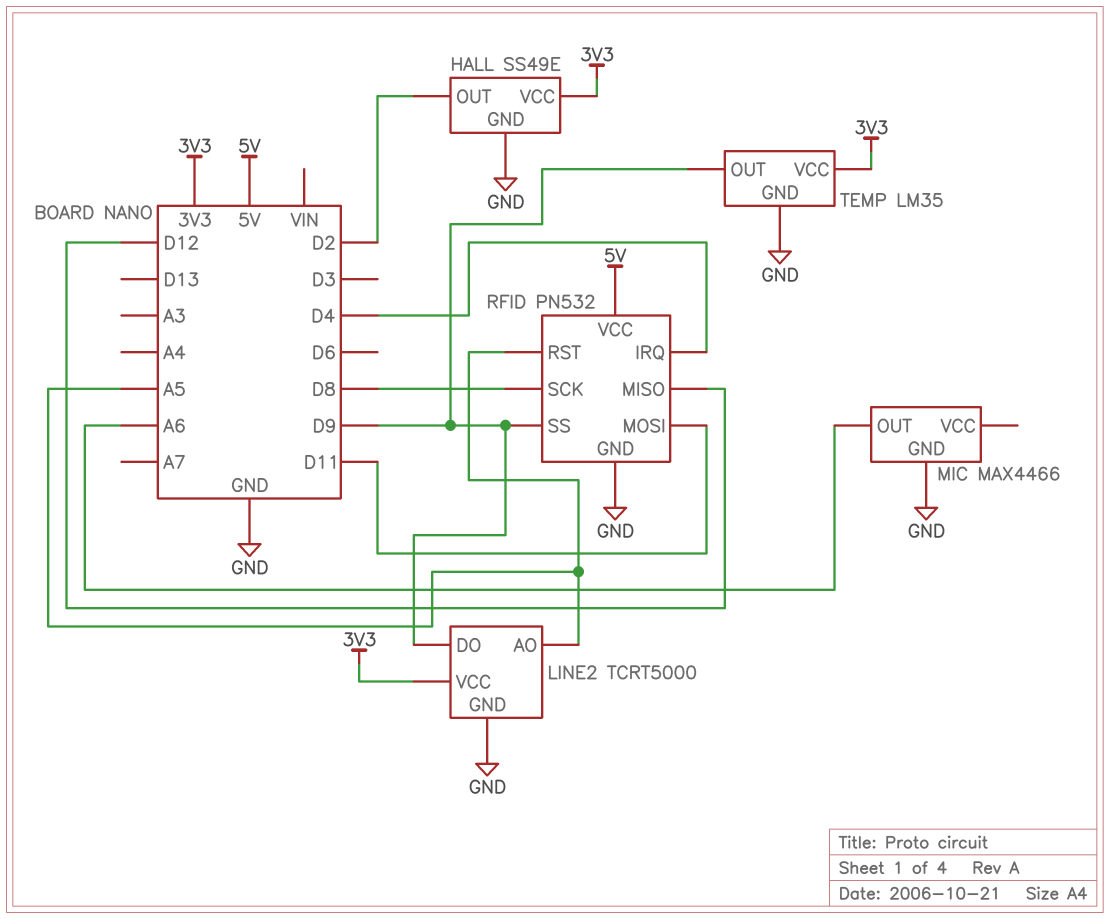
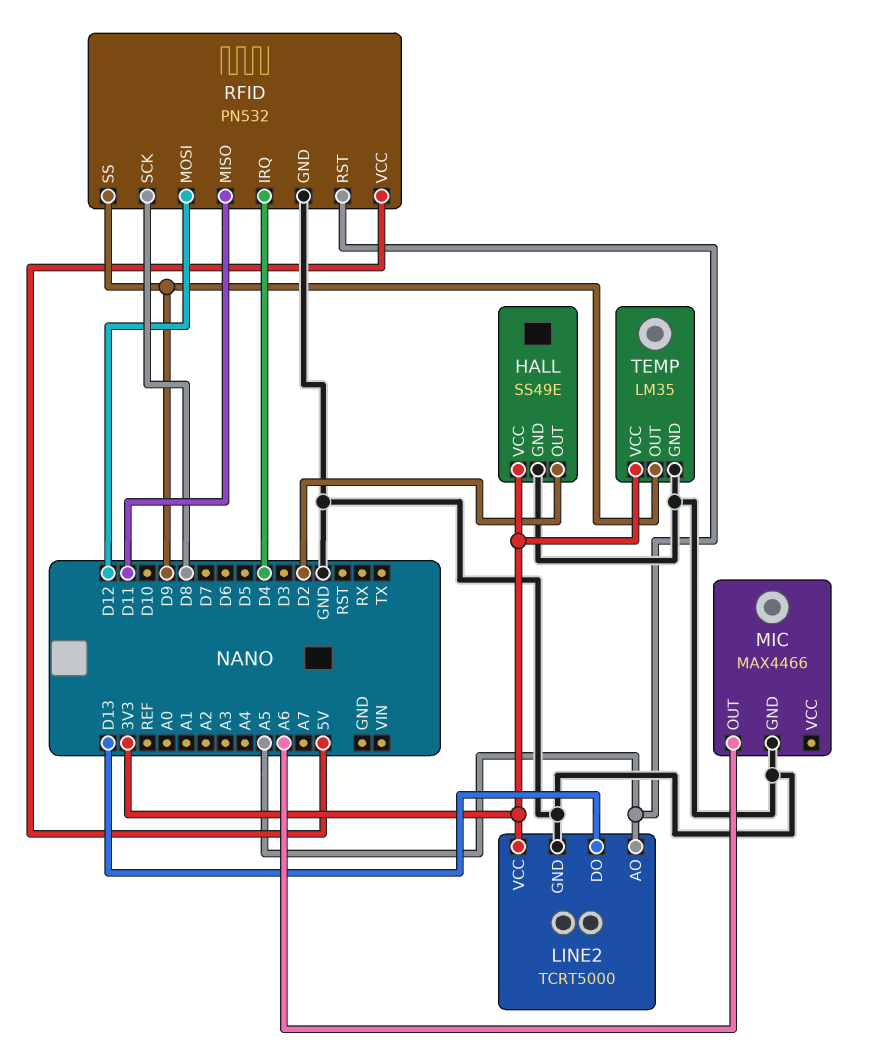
LINE2 pin DO: D9 -> D13
RFID pin MISO: D12 -> D11
RFID pin MOSI: D11 -> D12

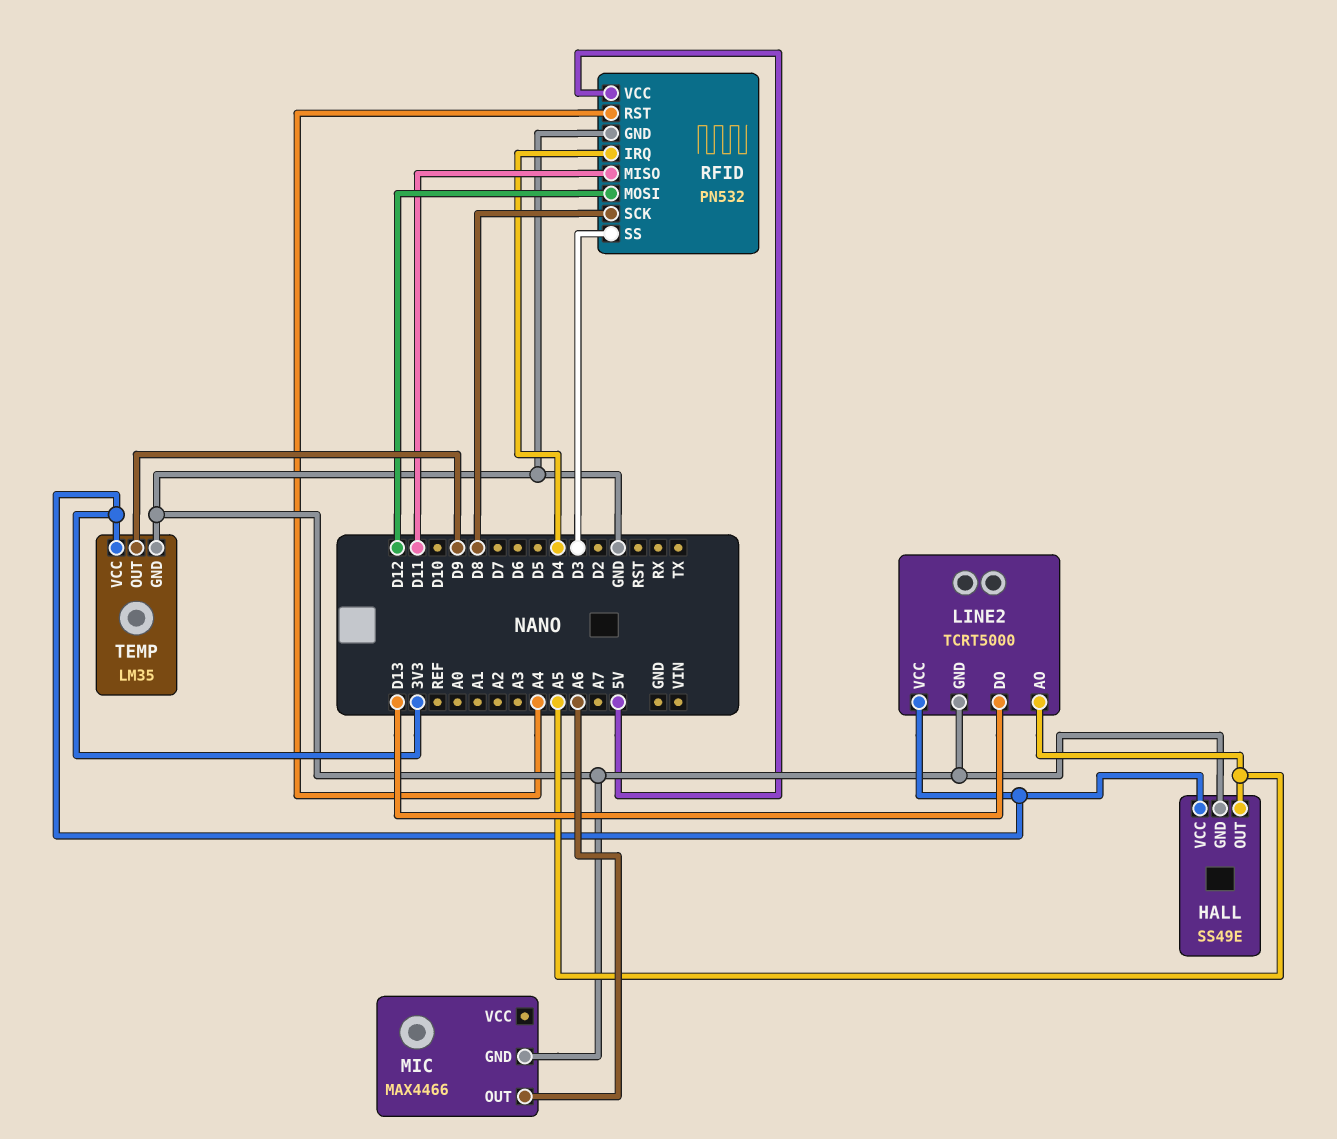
HALL pin OUT: D2 -> A5
RFID pin RST: A5 -> A4
RFID pin SS: D9 -> D3

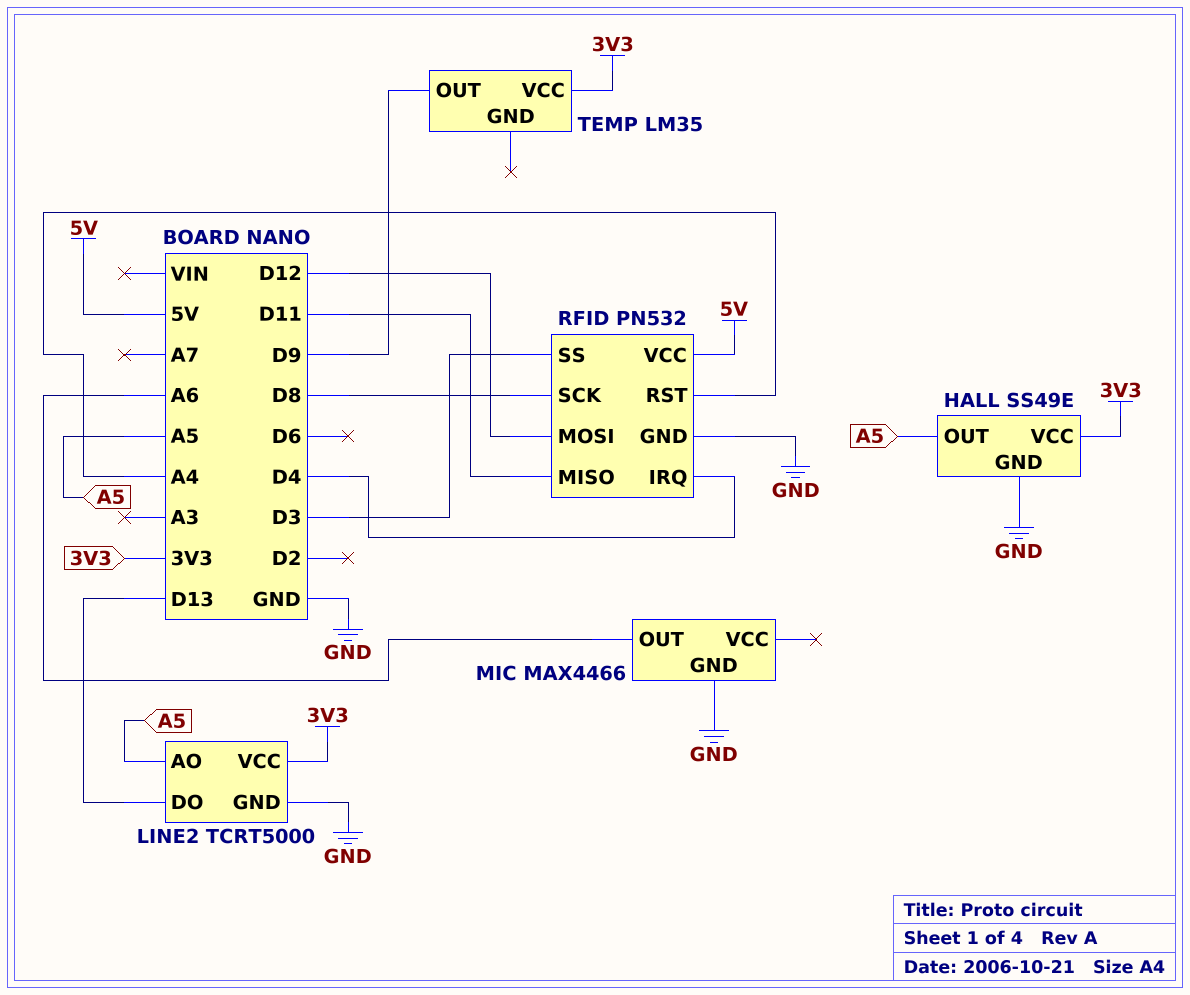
TEMP pin GND: GND -> none

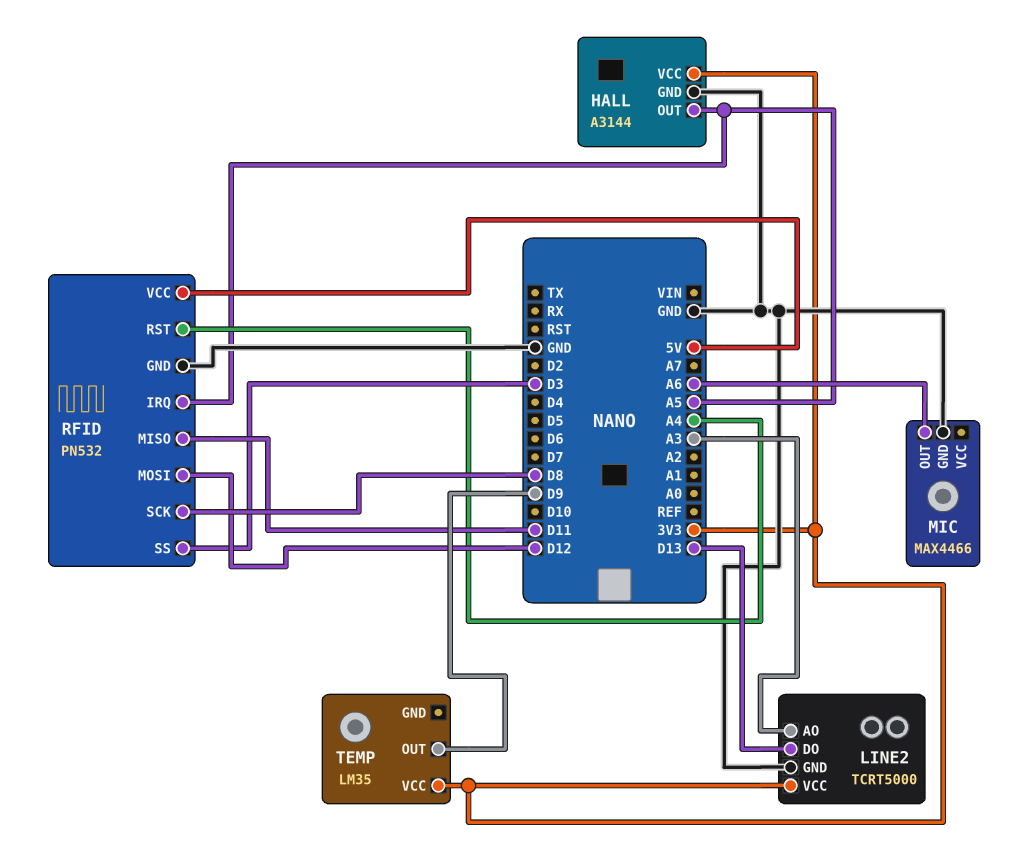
HALL: SS49E -> A3144
LINE2 pin AO: A5 -> A3
RFID pin IRQ: D4 -> A5

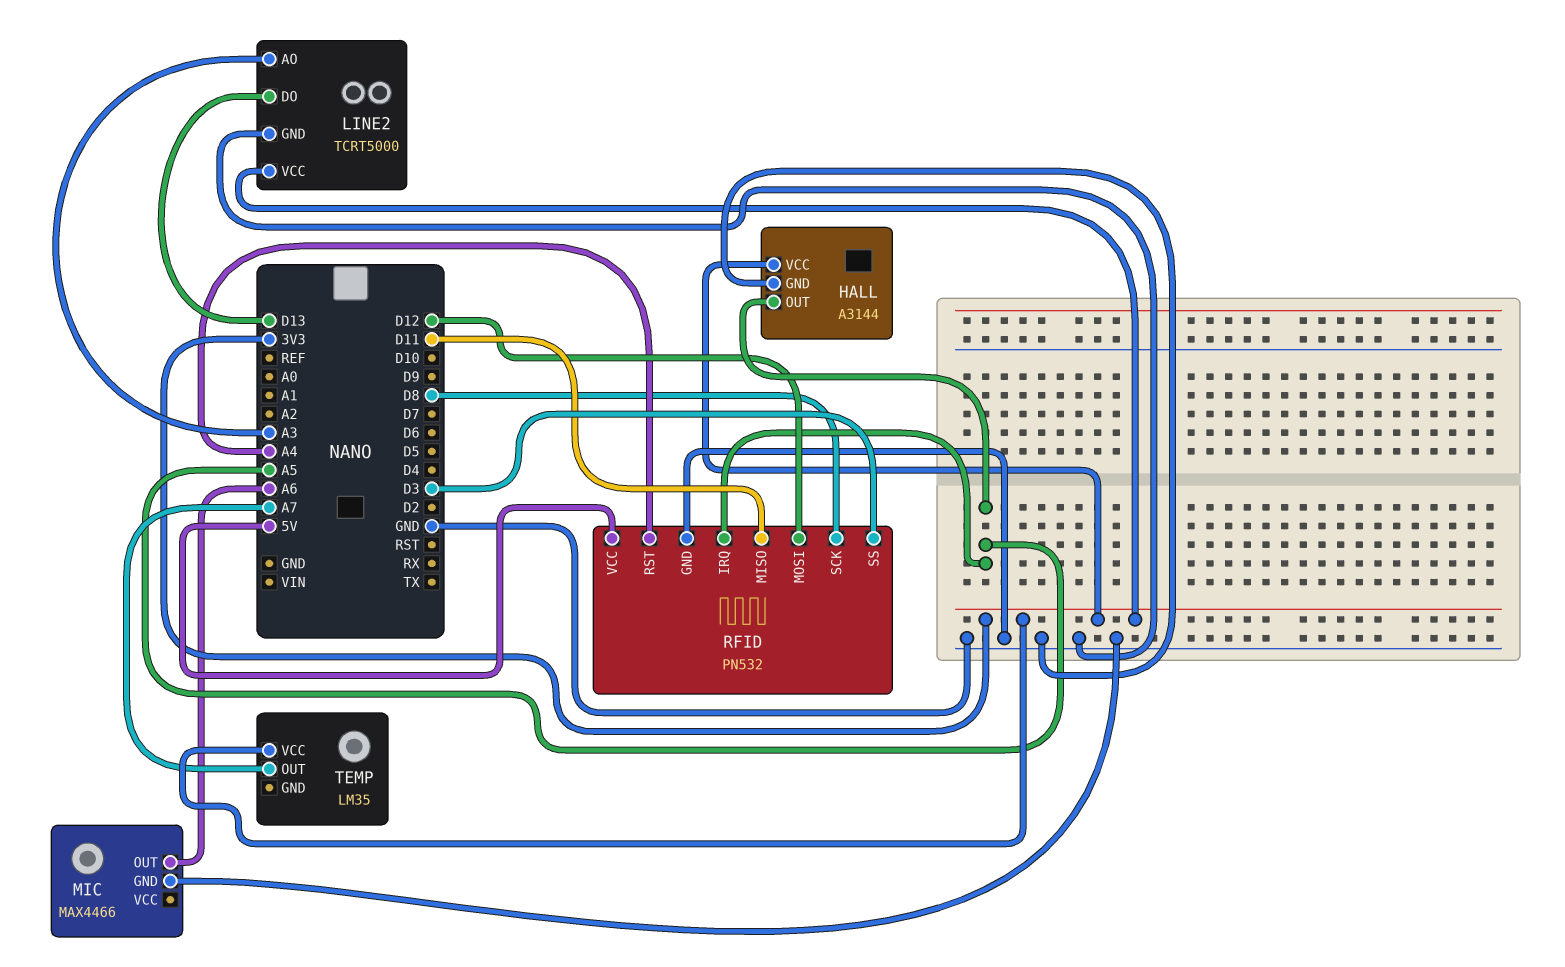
TEMP pin OUT: D9 -> A7

